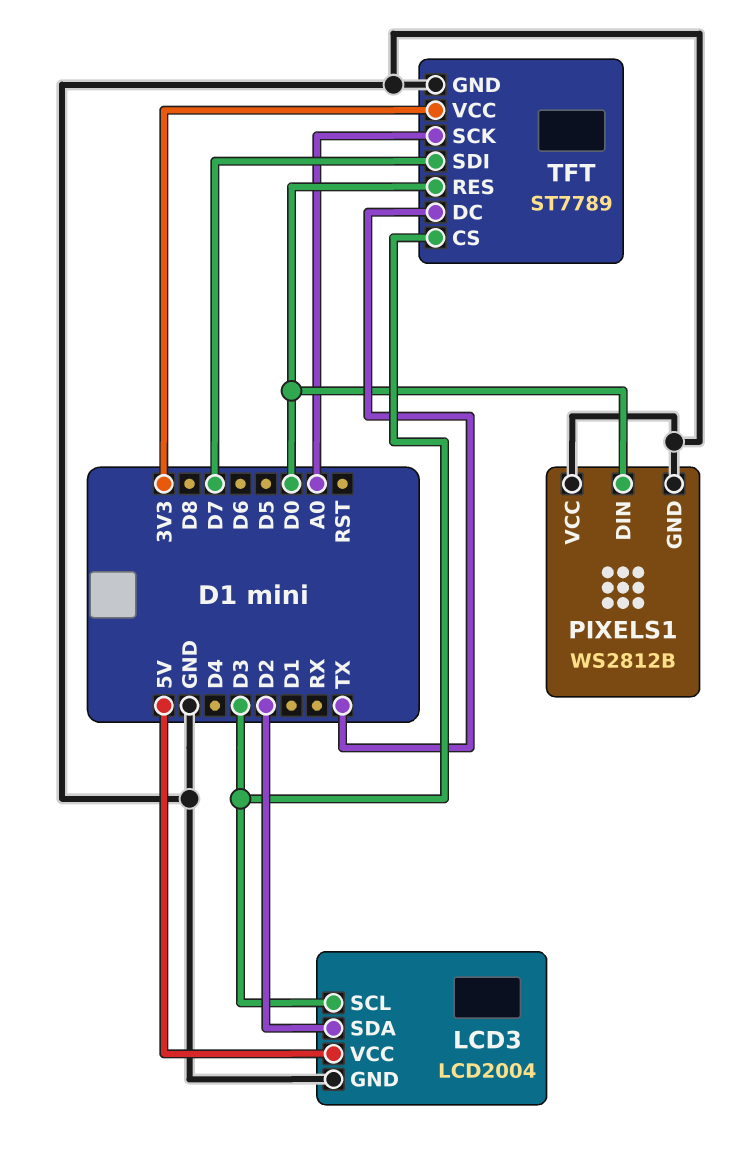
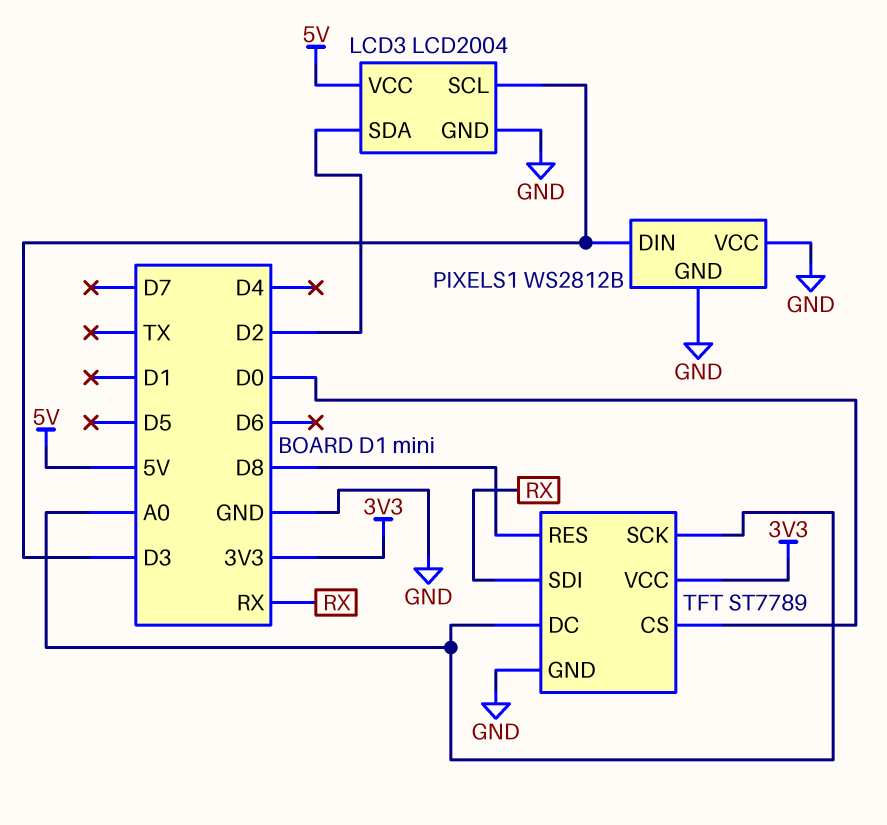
PIXELS1 pin DIN: D0 -> D3
TFT pin CS: D3 -> D0
TFT pin DC: TX -> A0
TFT pin RES: D0 -> D8
TFT pin SDI: D7 -> RX

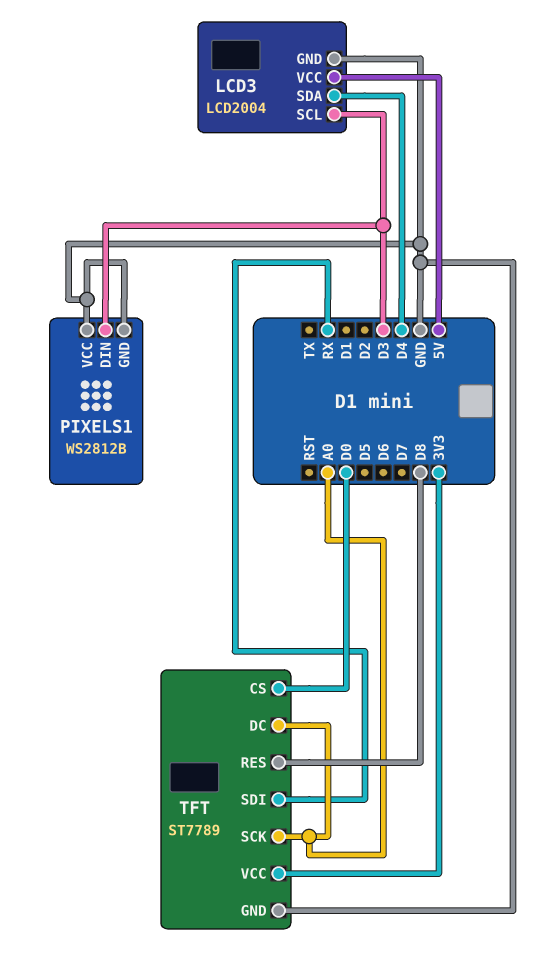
LCD3 pin SDA: D2 -> D4

